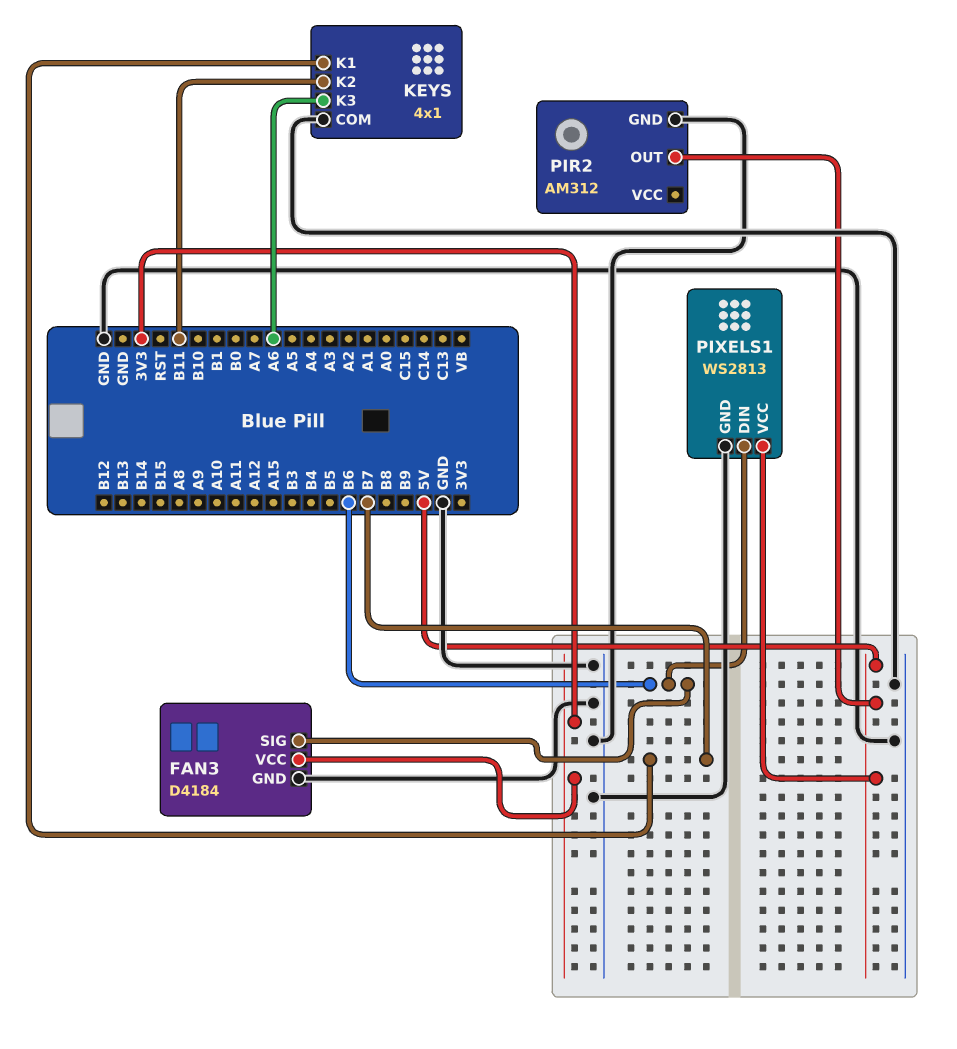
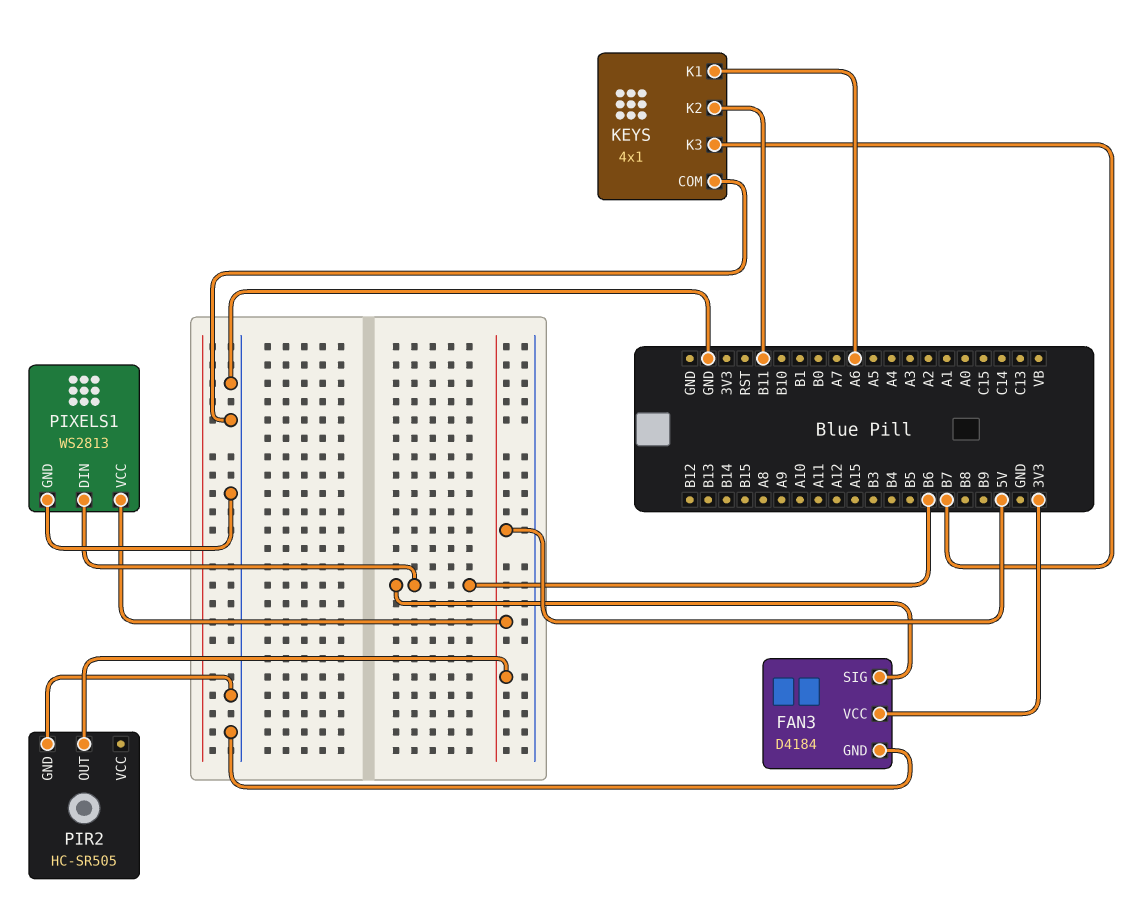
KEYS pin K1: B7 -> A6
KEYS pin K3: A6 -> B7
PIR2: AM312 -> HC-SR505

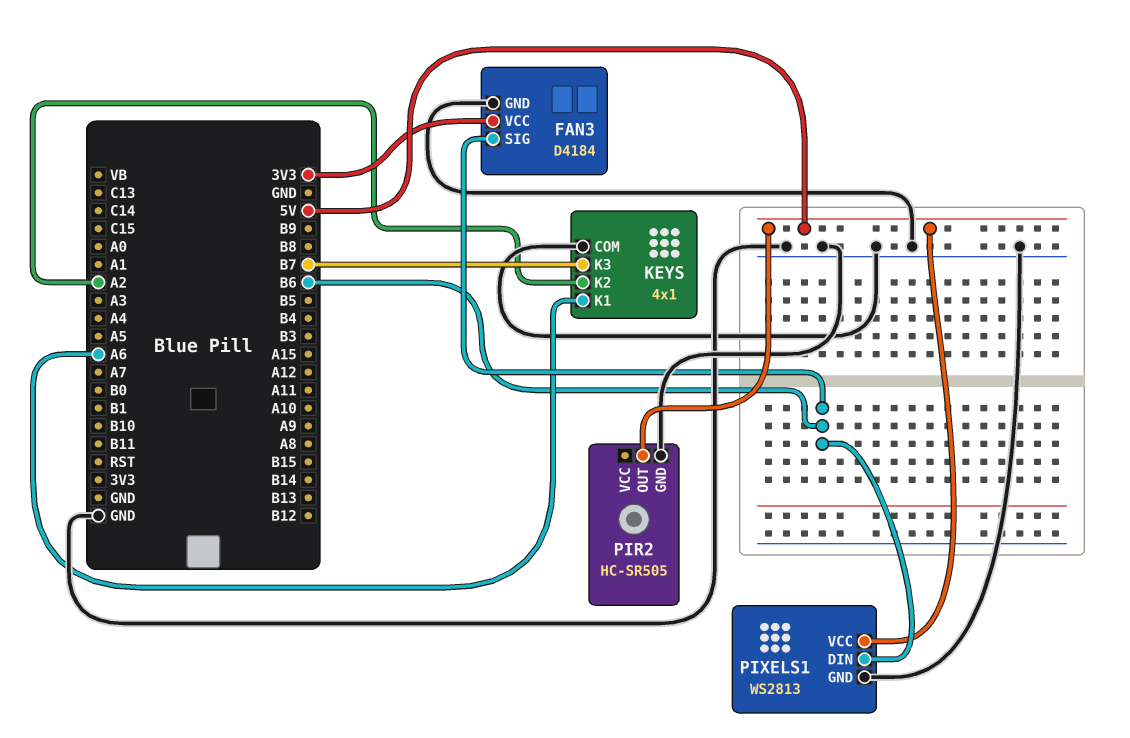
KEYS pin K2: B11 -> A2

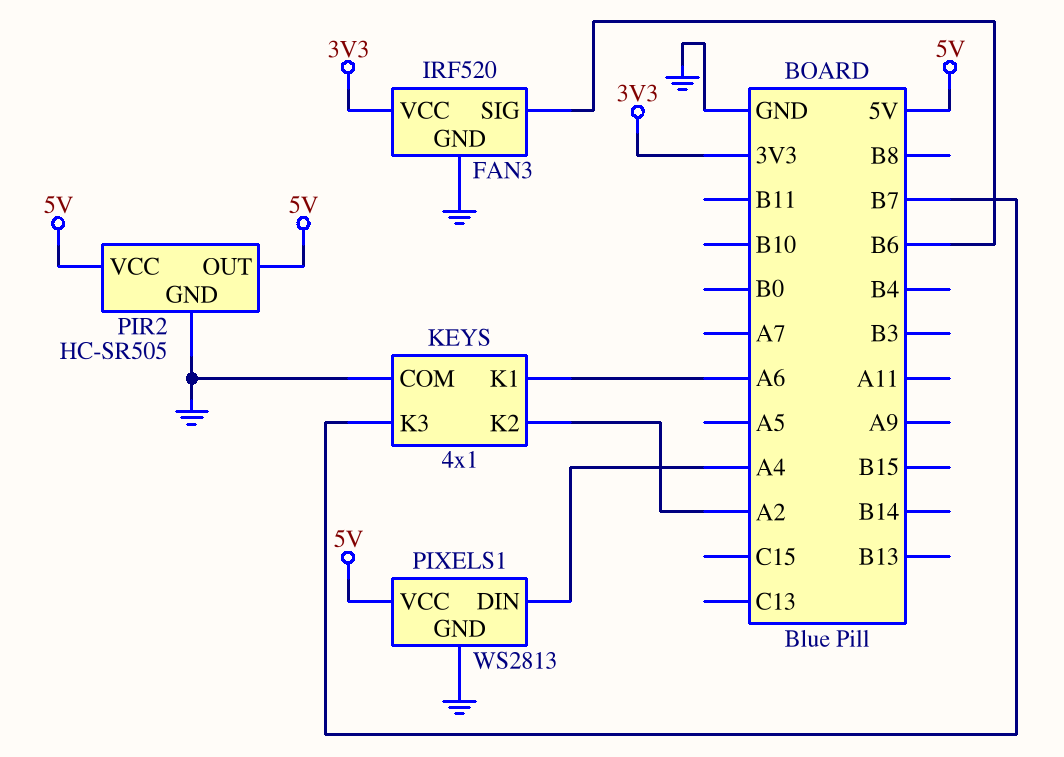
FAN3: D4184 -> IRF520
PIR2 pin VCC: none -> 5V
PIXELS1 pin DIN: B6 -> A4

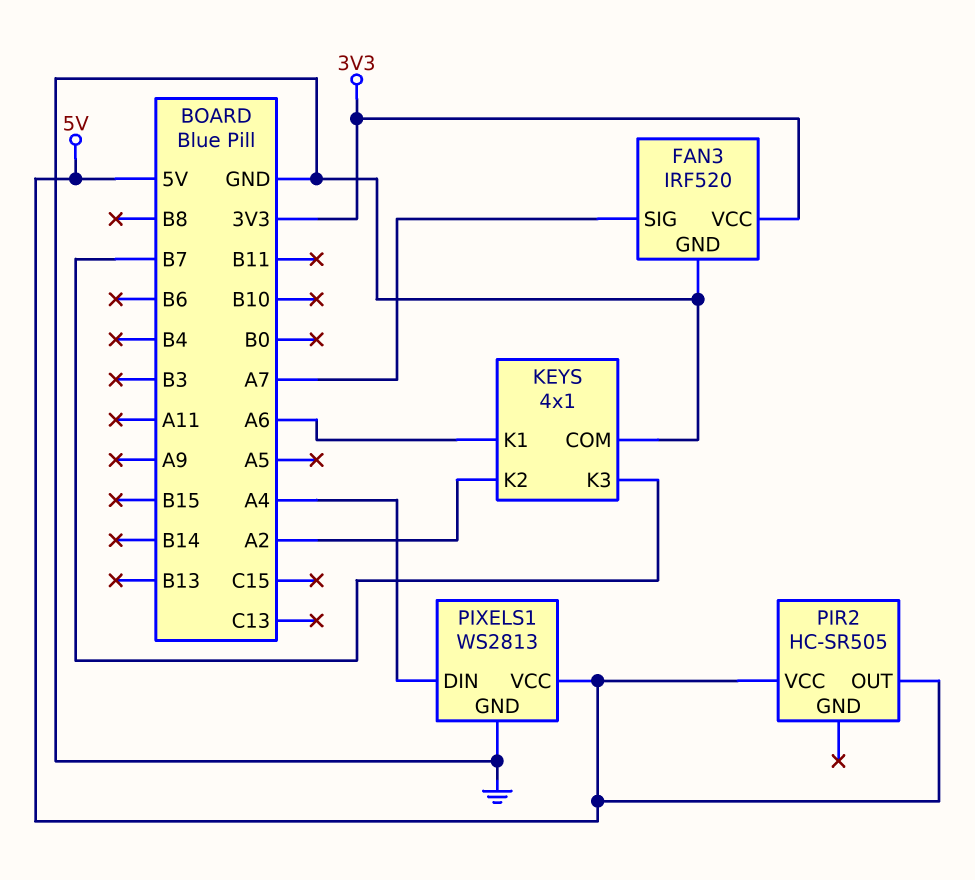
FAN3 pin SIG: B6 -> A7
PIR2 pin GND: GND -> none

